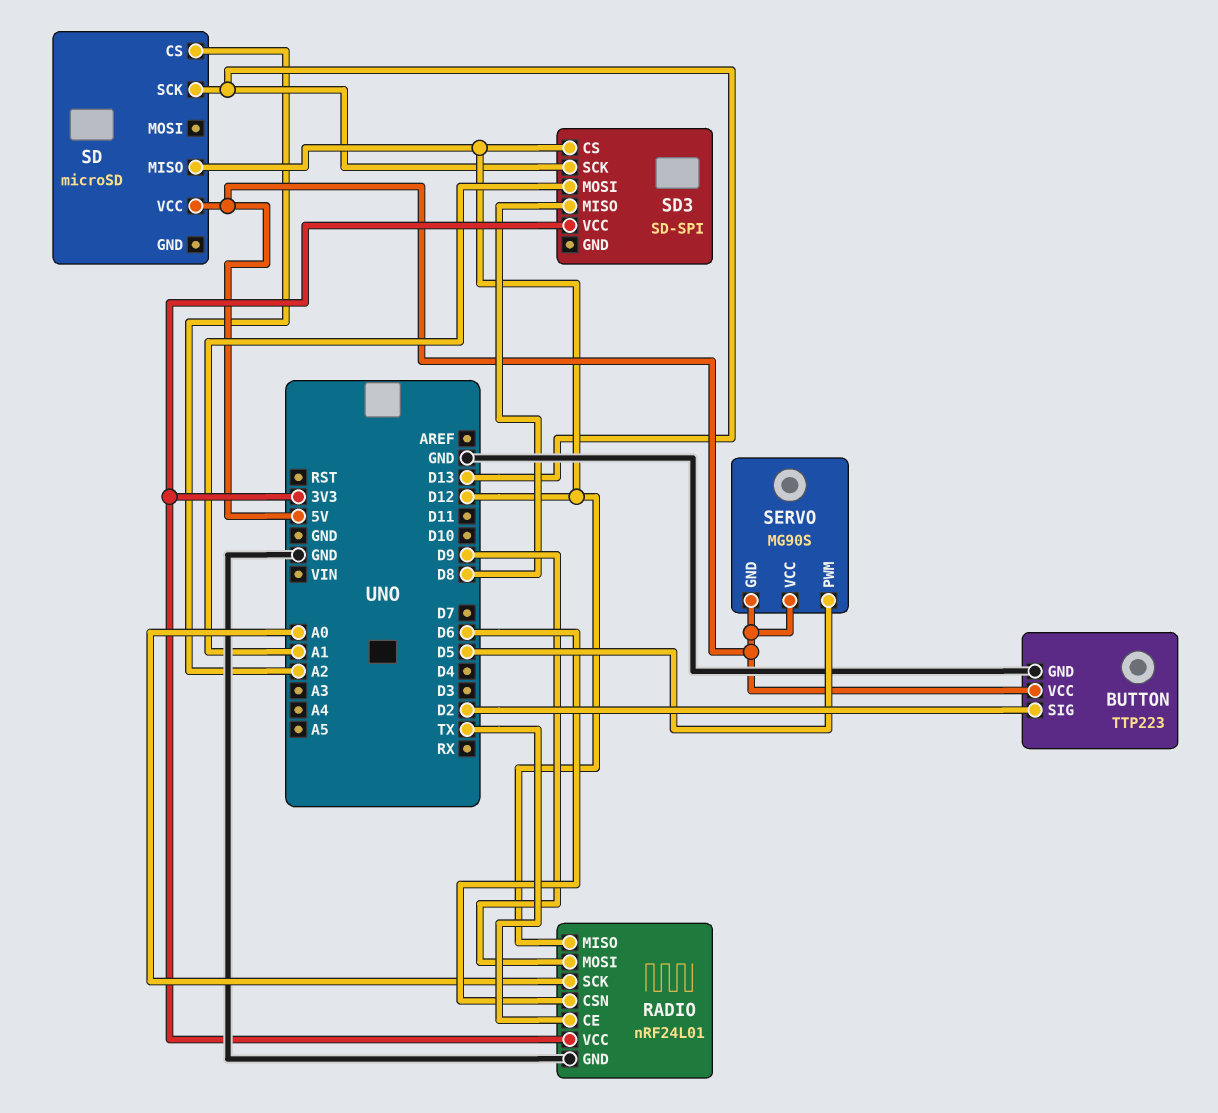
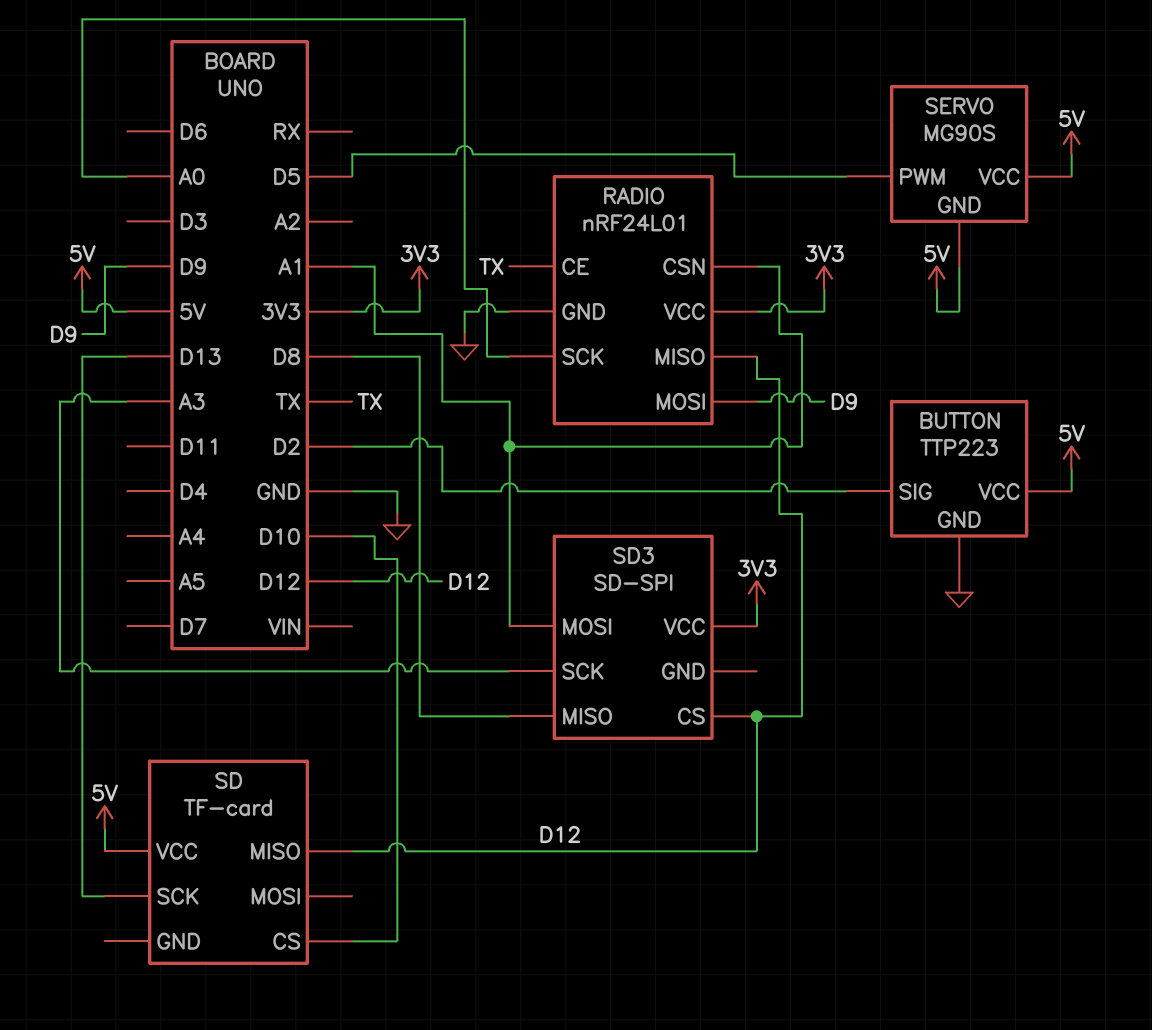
RADIO pin CSN: D6 -> A1
SD: microSD -> TF-card
SD pin CS: A2 -> D10
SD3 pin SCK: D13 -> A3

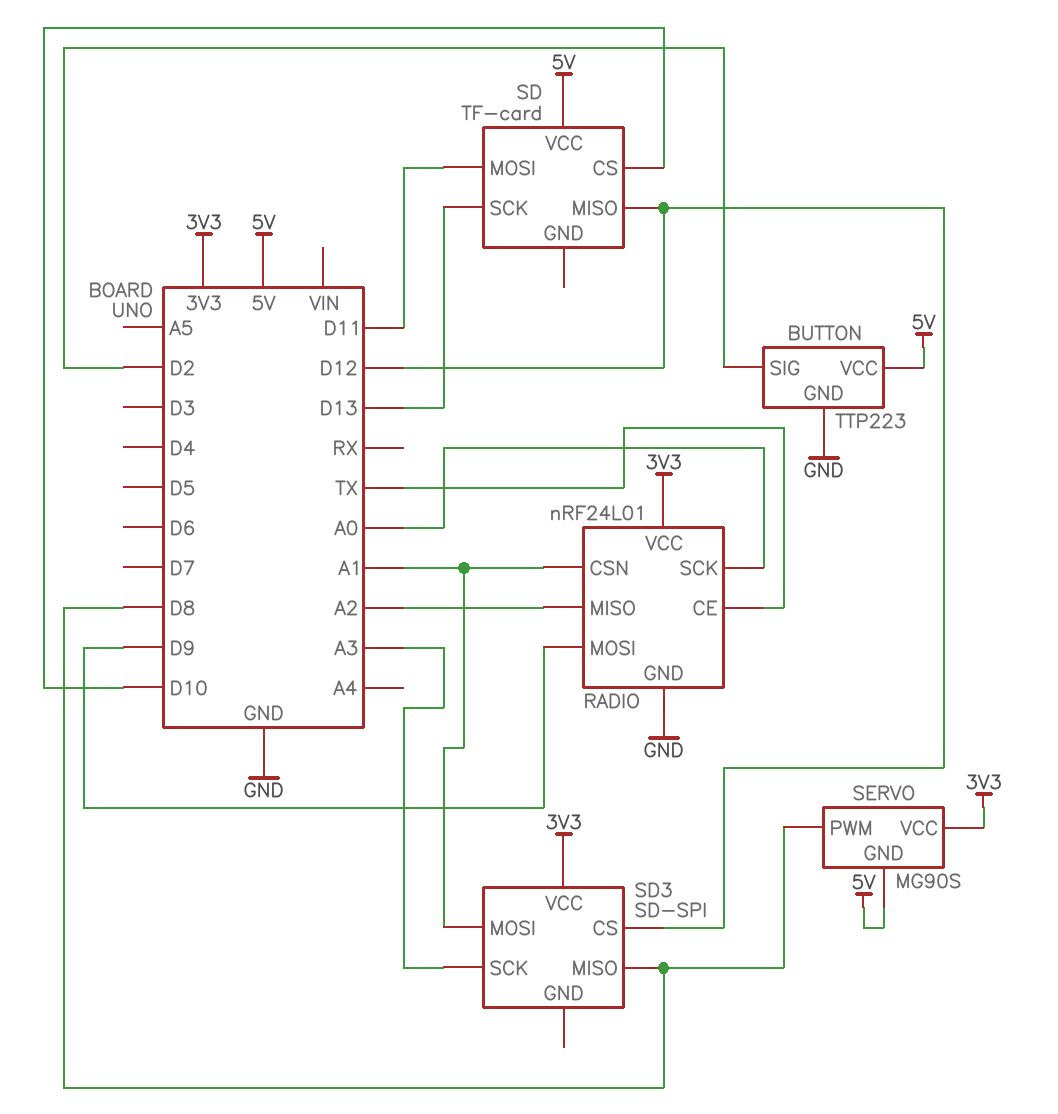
RADIO pin MISO: D12 -> A2
SD pin MOSI: none -> D11
SERVO pin PWM: D5 -> D8
SERVO pin VCC: 5V -> 3V3

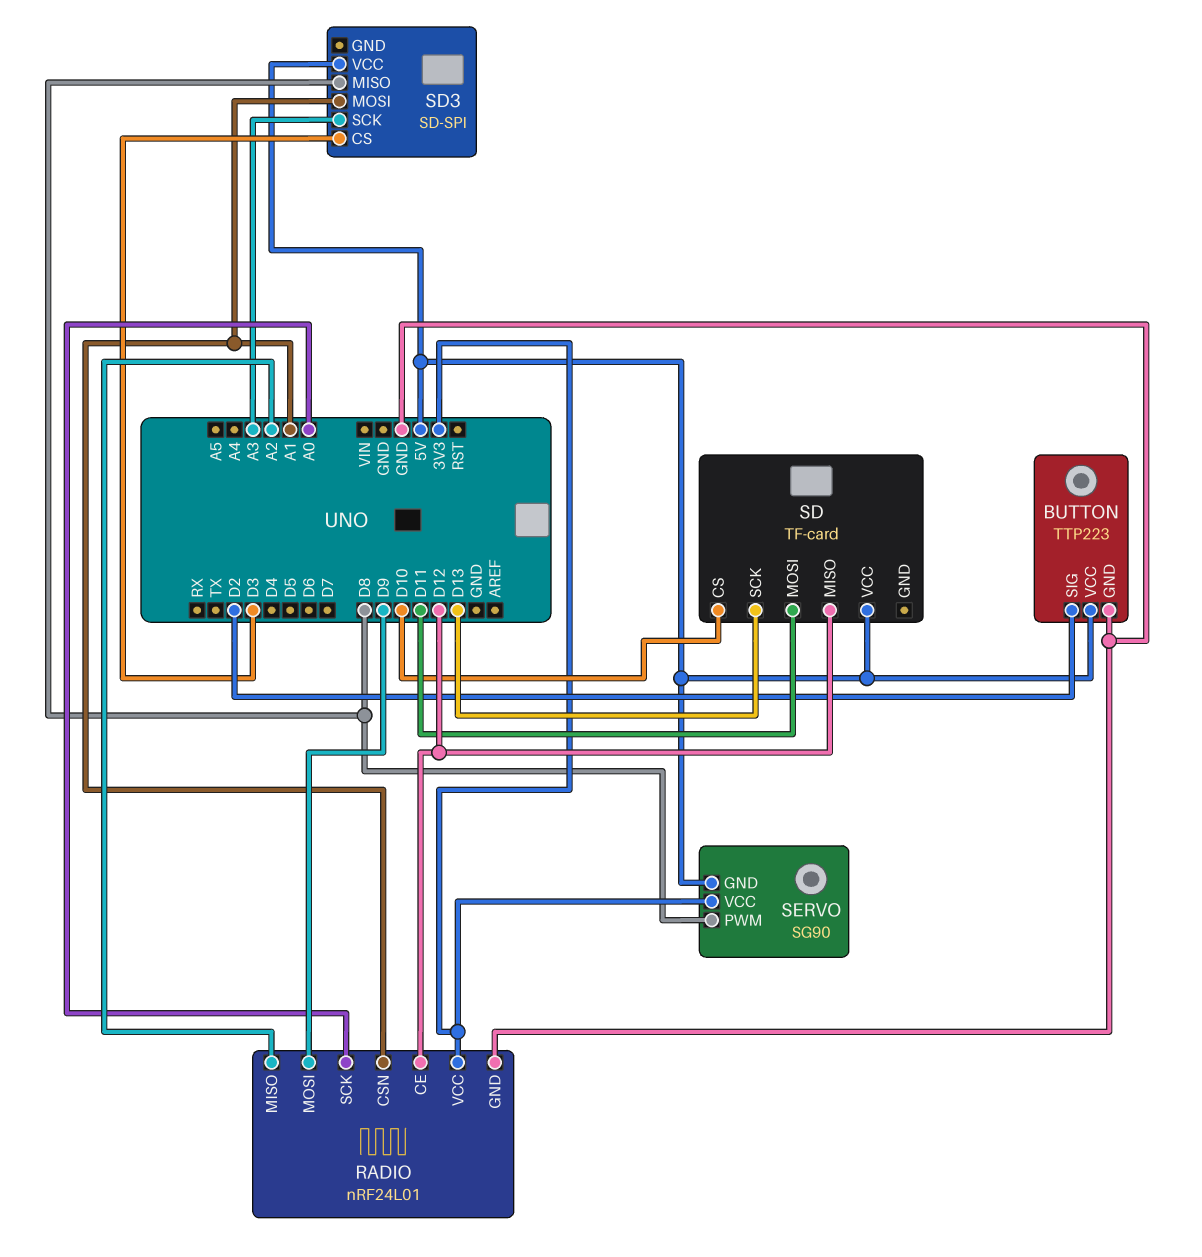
RADIO pin CE: TX -> D12
SD3 pin CS: D12 -> D3
SD3 pin VCC: 3V3 -> 5V
SERVO: MG90S -> SG90

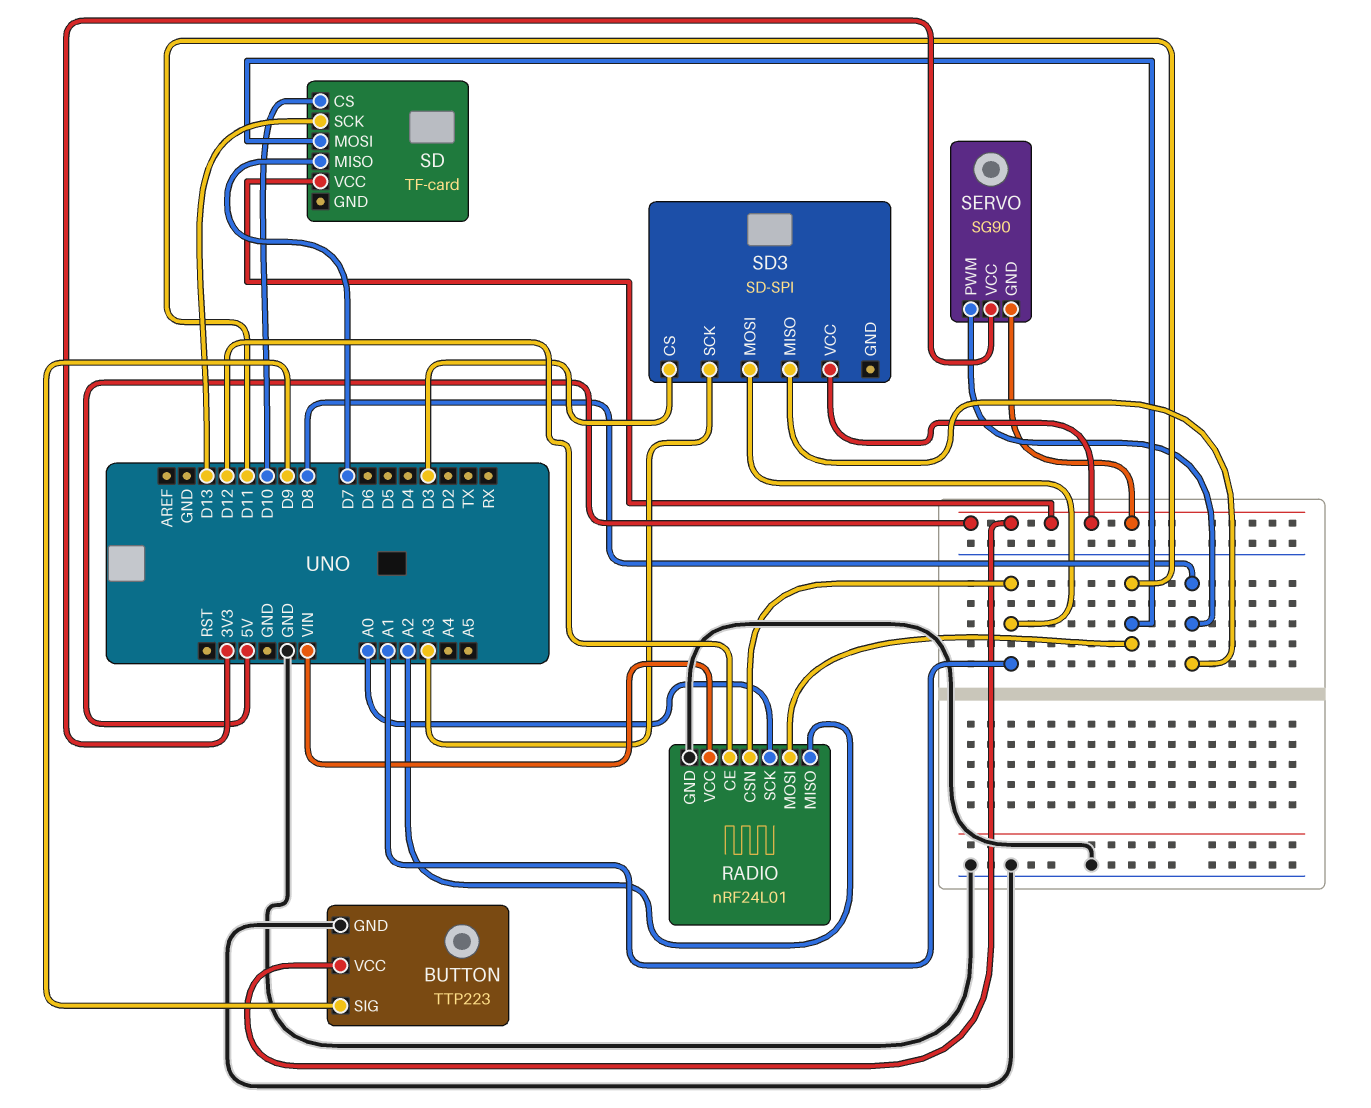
BUTTON pin SIG: D2 -> D9
RADIO pin MOSI: D9 -> D11
RADIO pin VCC: 3V3 -> VIN
SD pin MISO: D12 -> D7

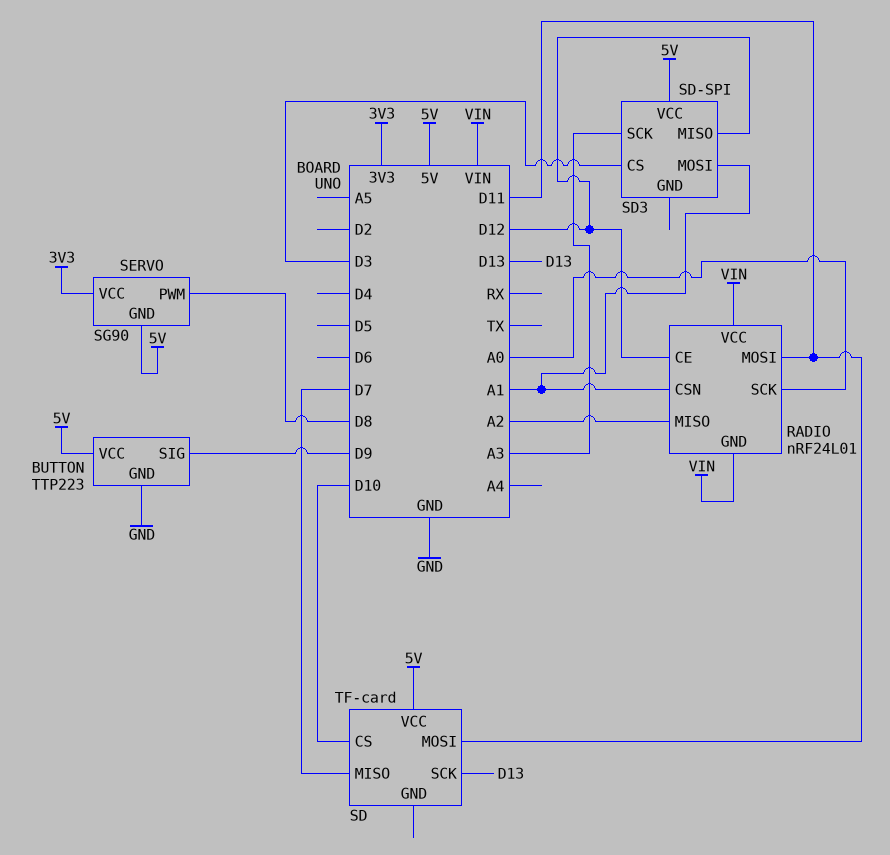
RADIO pin GND: GND -> VIN
SD3 pin MISO: D8 -> D12

